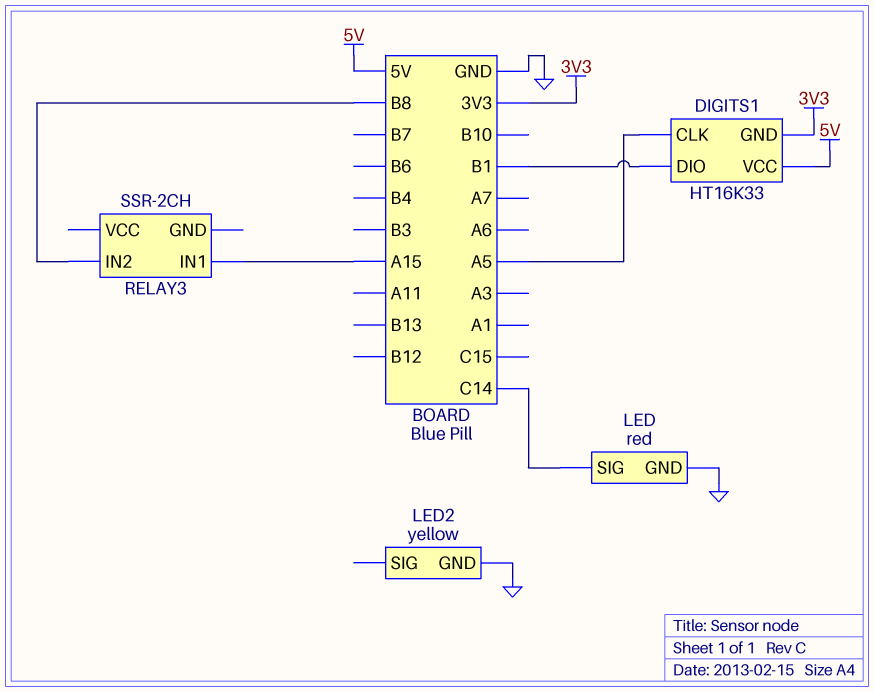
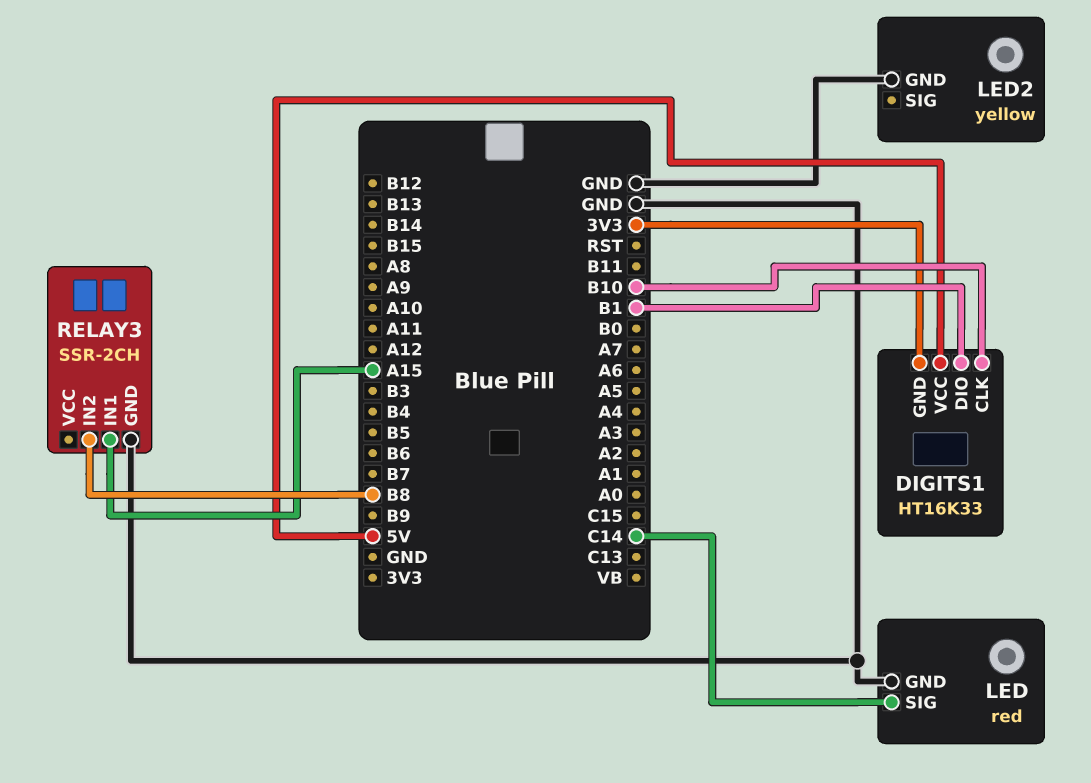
DIGITS1 pin CLK: A5 -> B10
RELAY3 pin GND: none -> GND

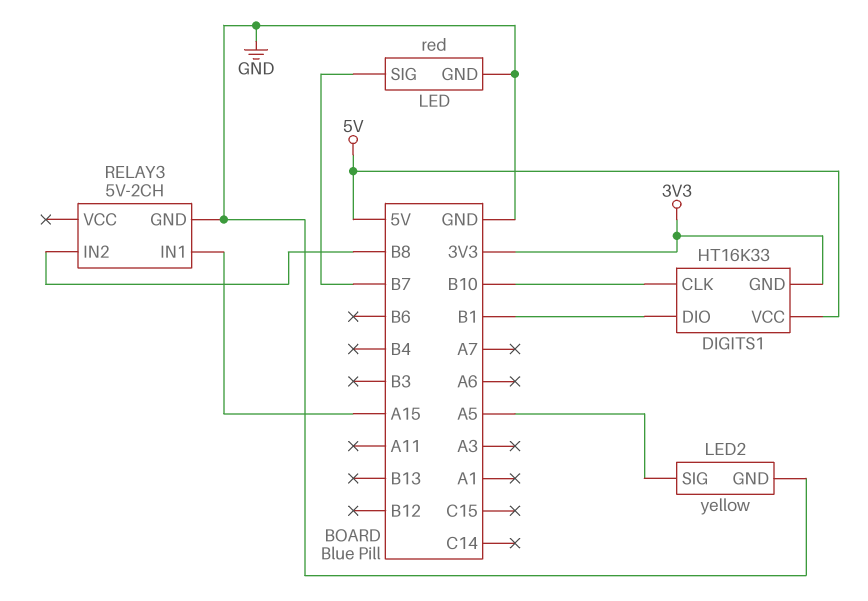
LED pin SIG: C14 -> B7
LED2 pin SIG: none -> A5
RELAY3: SSR-2CH -> 5V-2CH

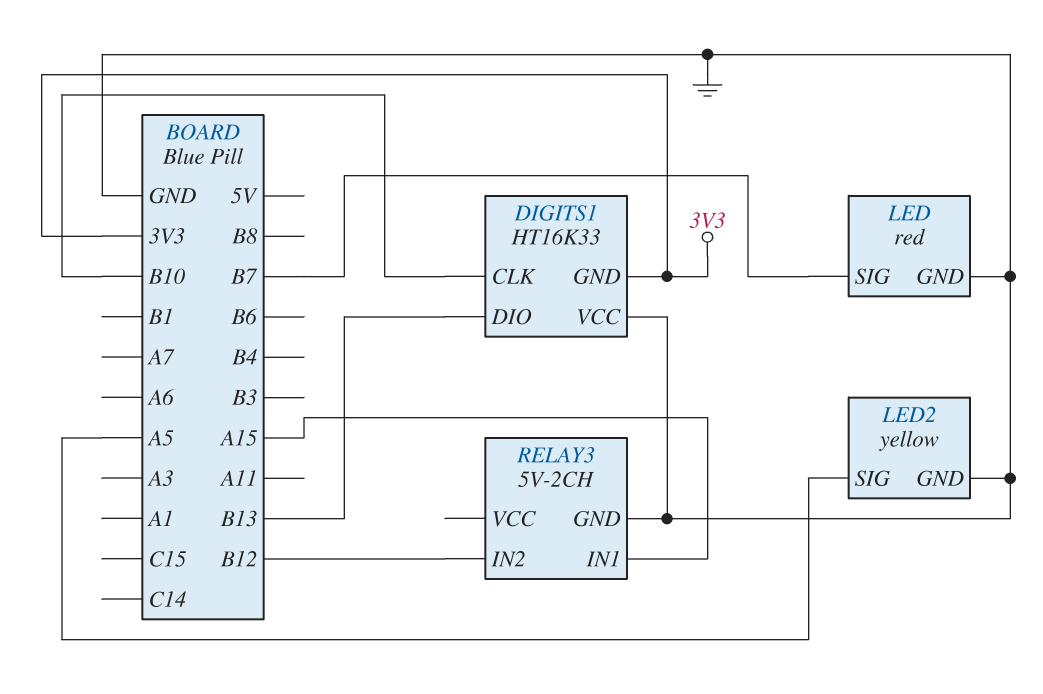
DIGITS1 pin DIO: B1 -> B13
DIGITS1 pin VCC: 5V -> GND
RELAY3 pin IN2: B8 -> B12

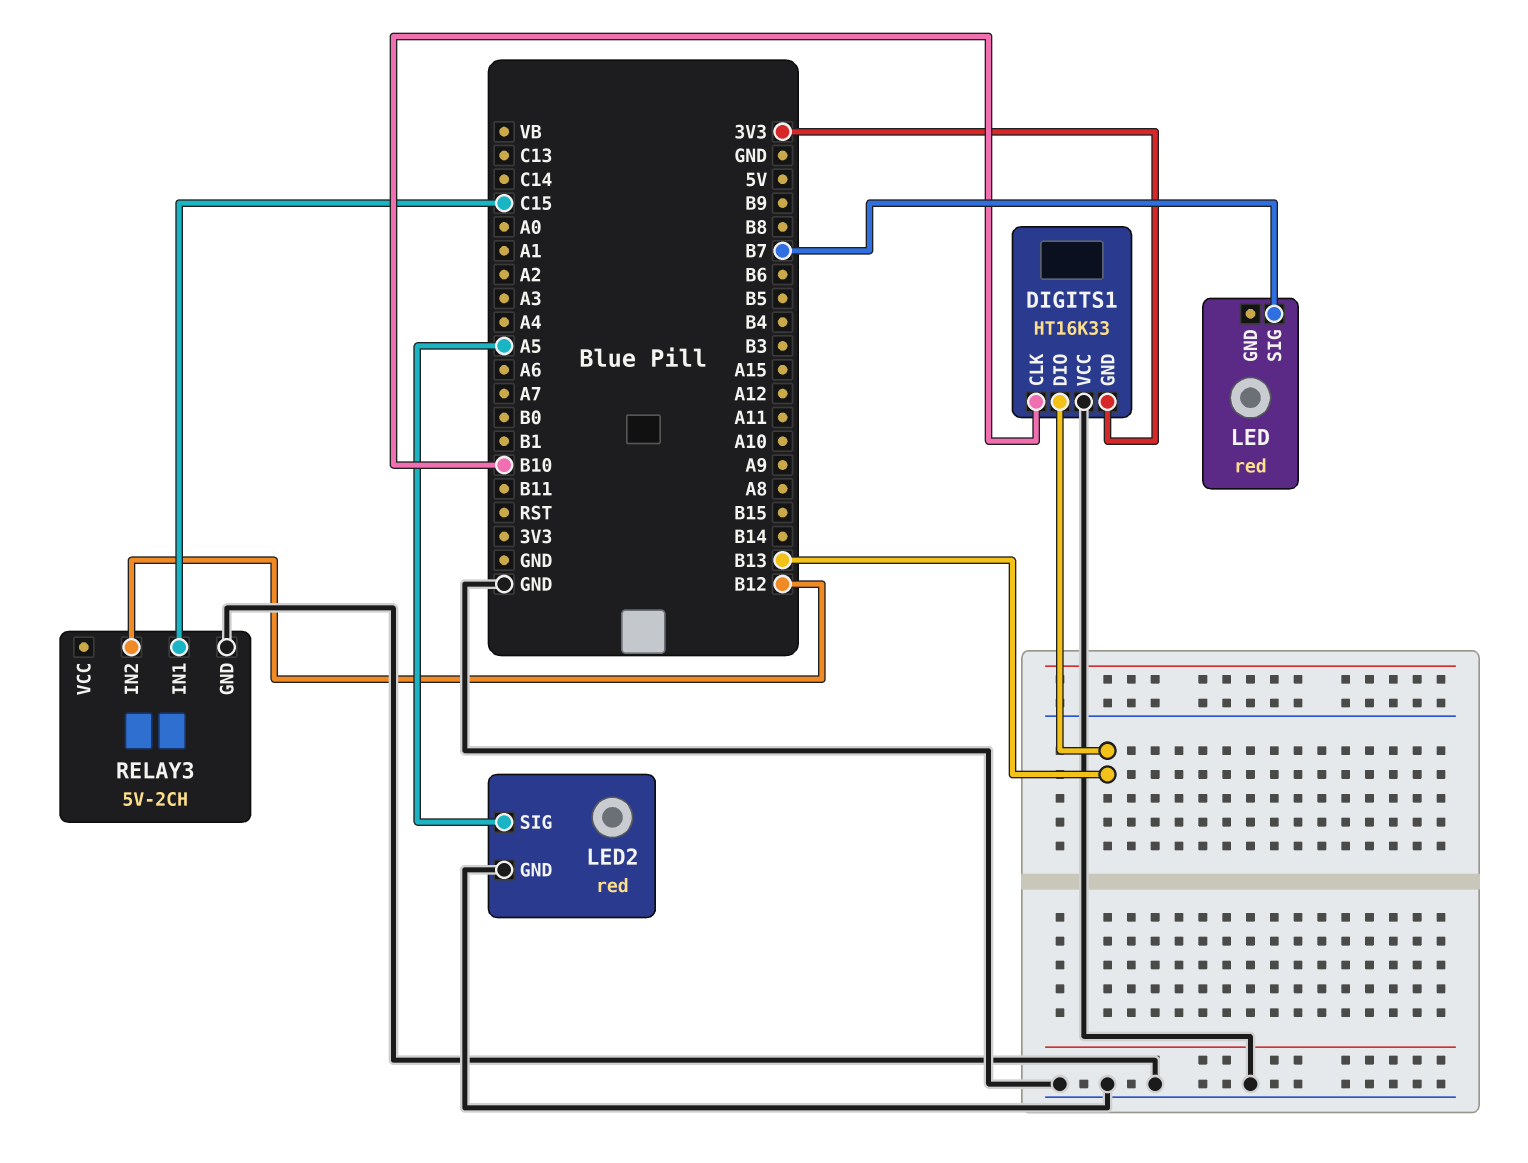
LED pin GND: GND -> none
LED2: yellow -> red
RELAY3 pin IN1: A15 -> C15

